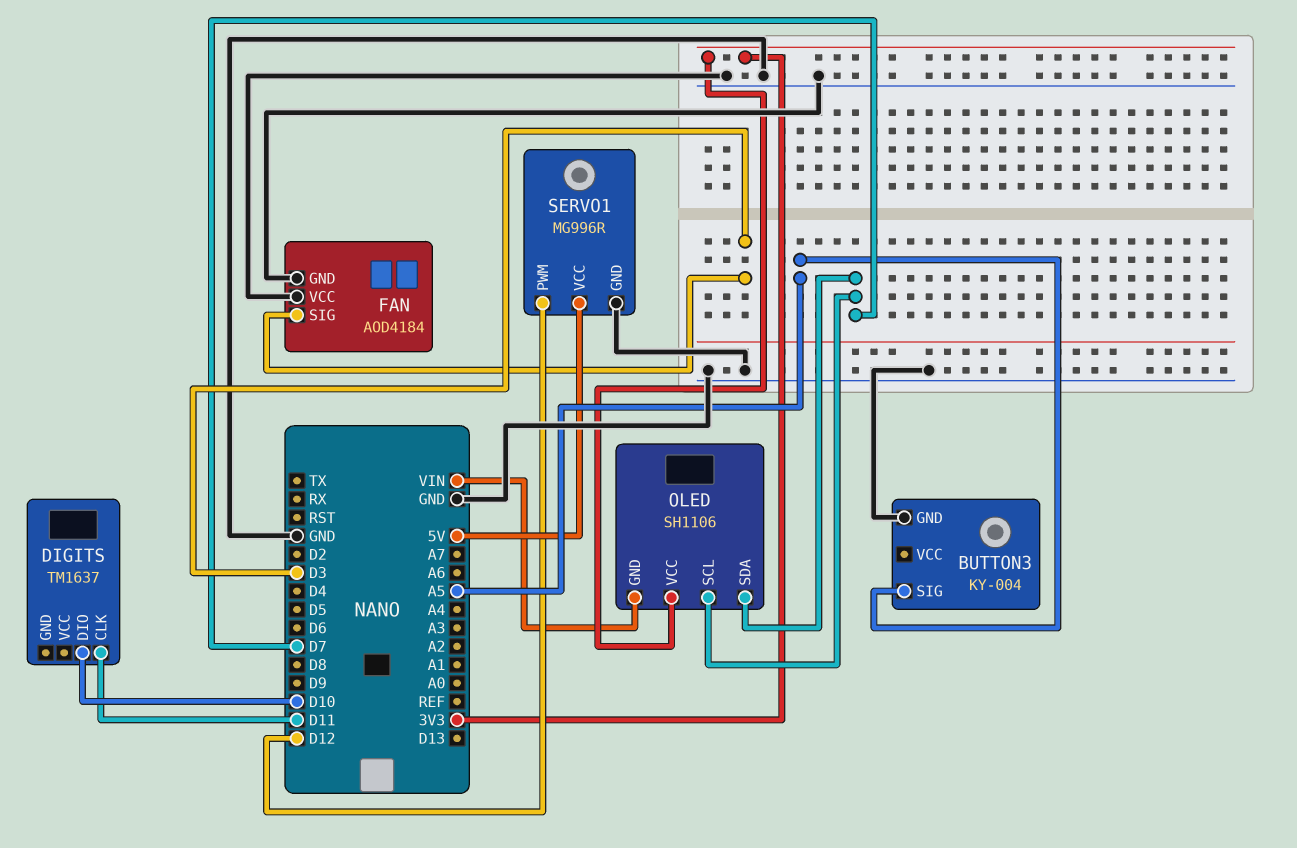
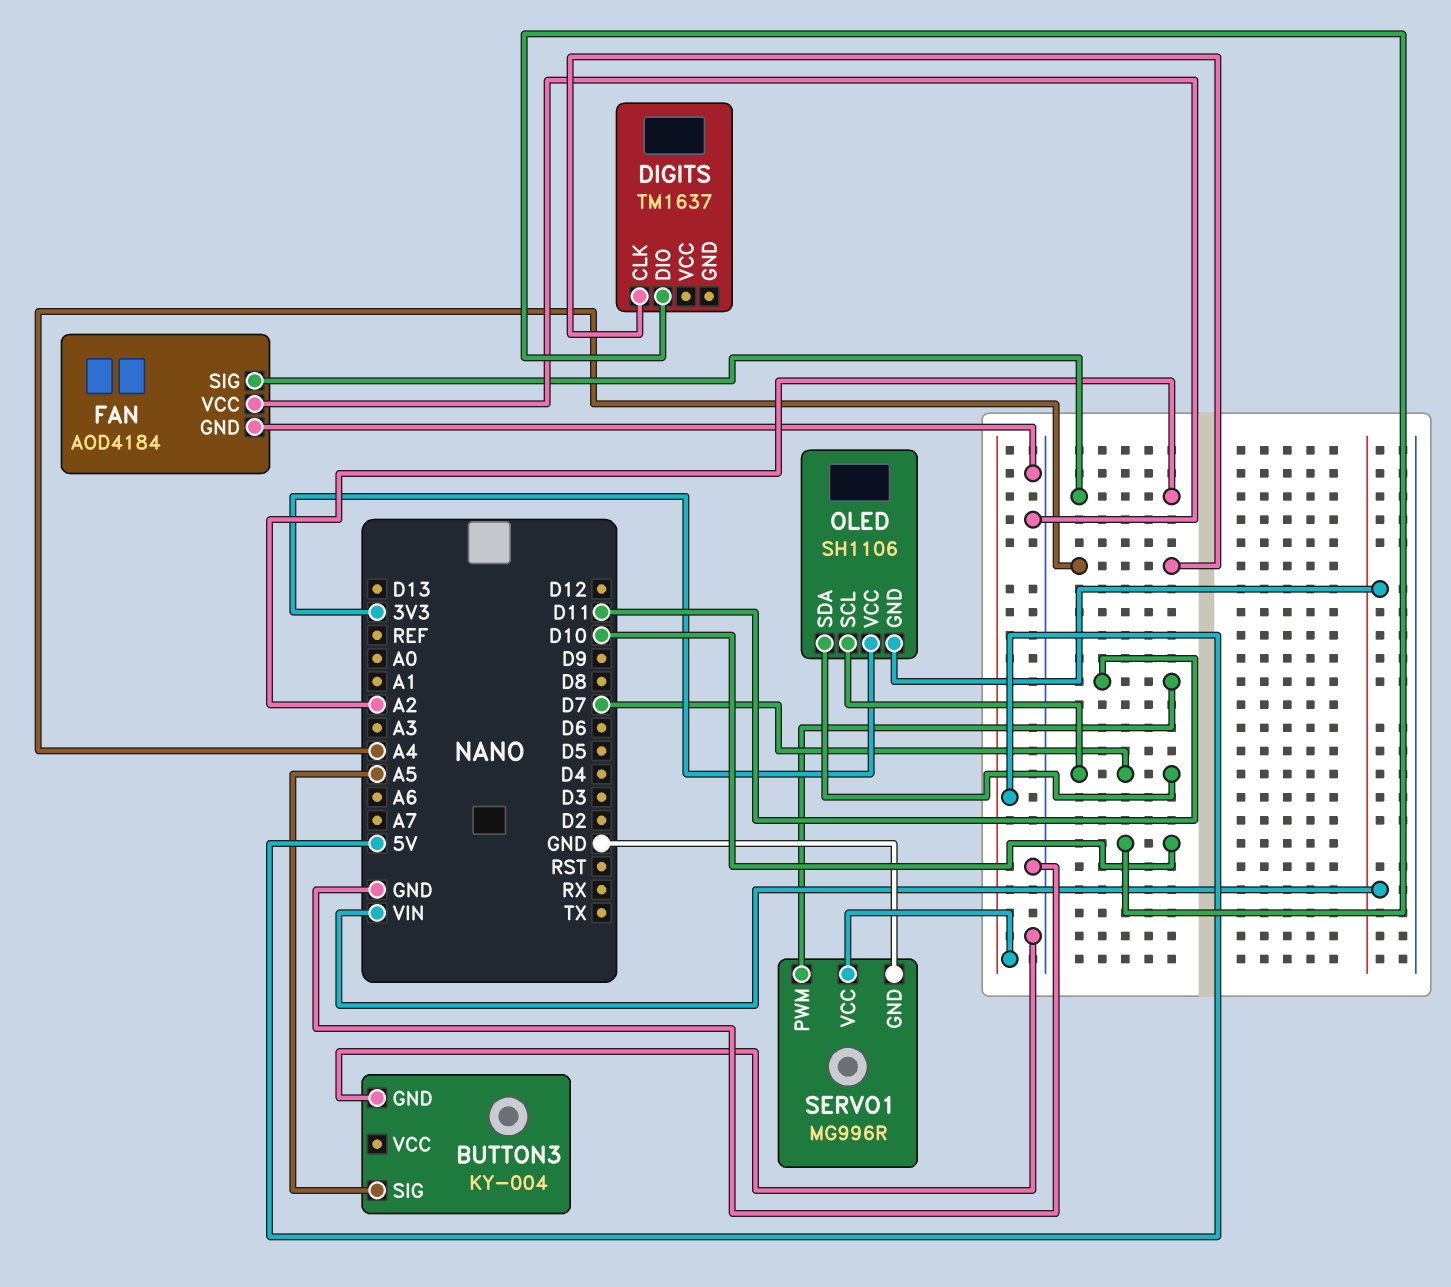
DIGITS pin CLK: D11 -> A4
FAN pin SIG: D3 -> A2
SERVO1 pin PWM: D12 -> D11

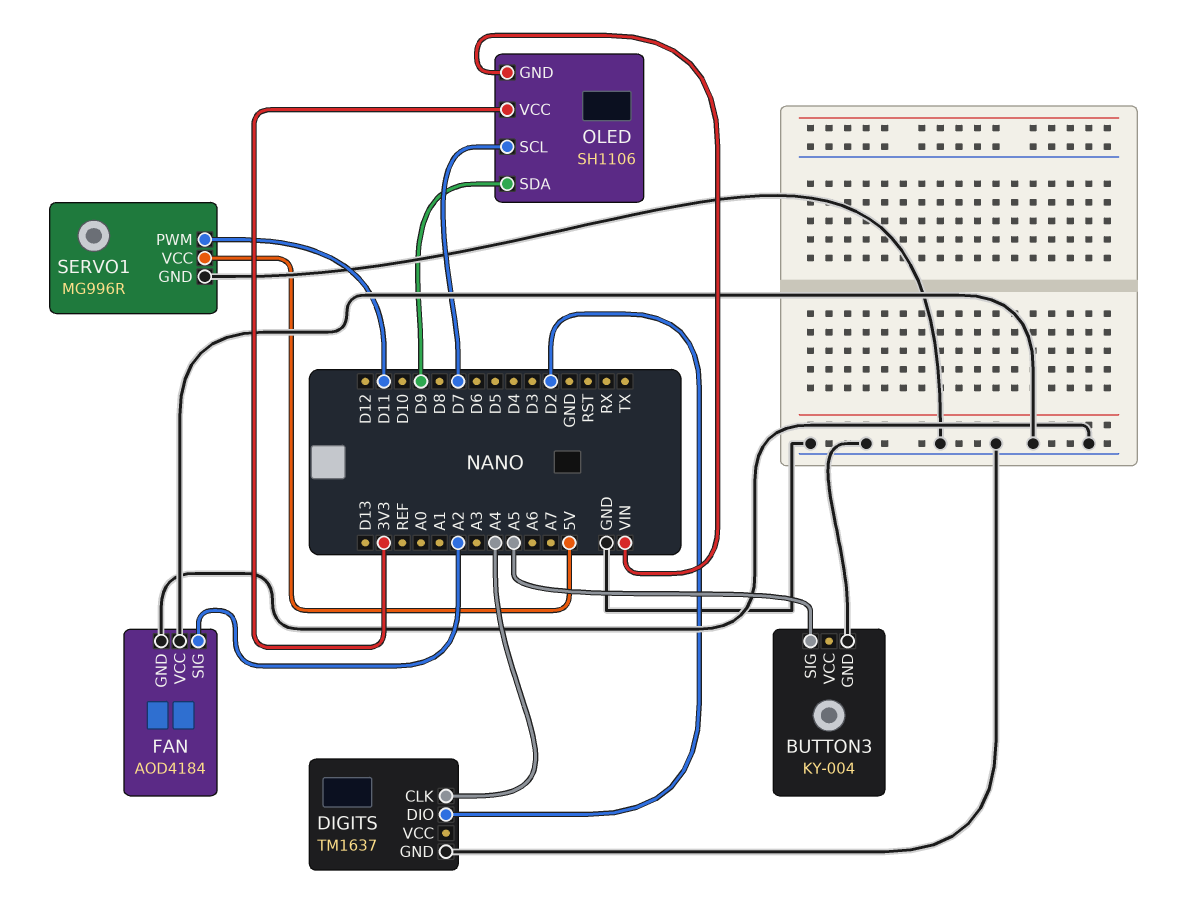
DIGITS pin DIO: D10 -> D2
DIGITS pin GND: none -> GND
OLED pin SDA: D7 -> D9

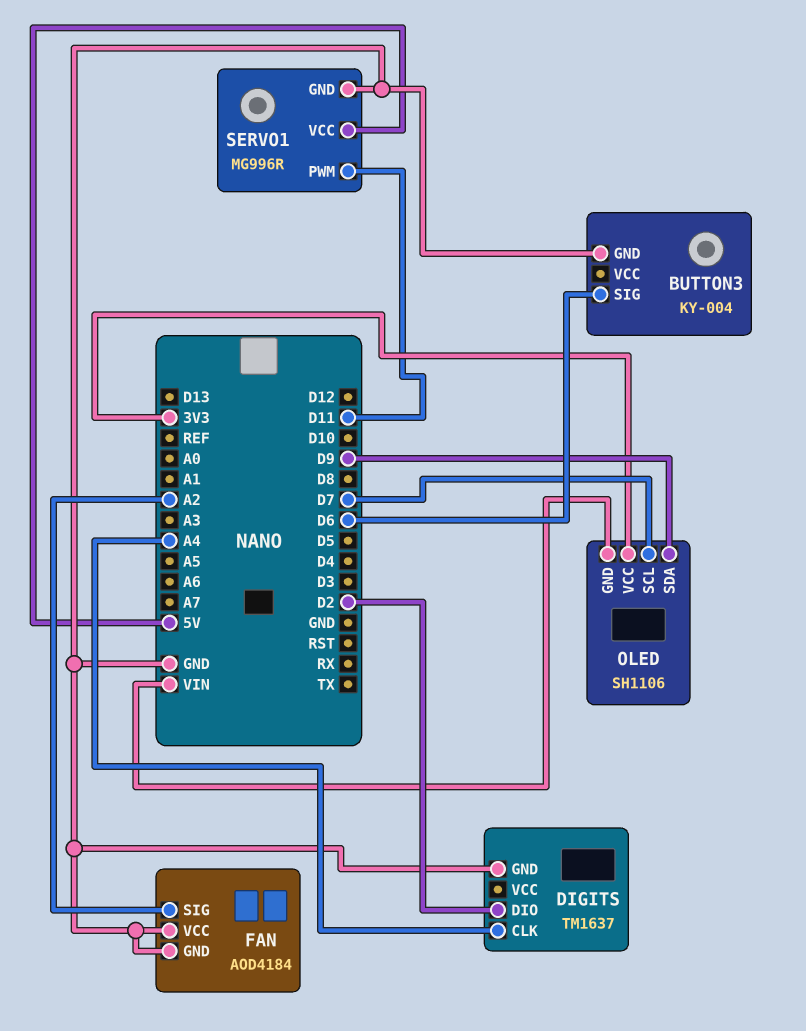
BUTTON3 pin SIG: A5 -> D6

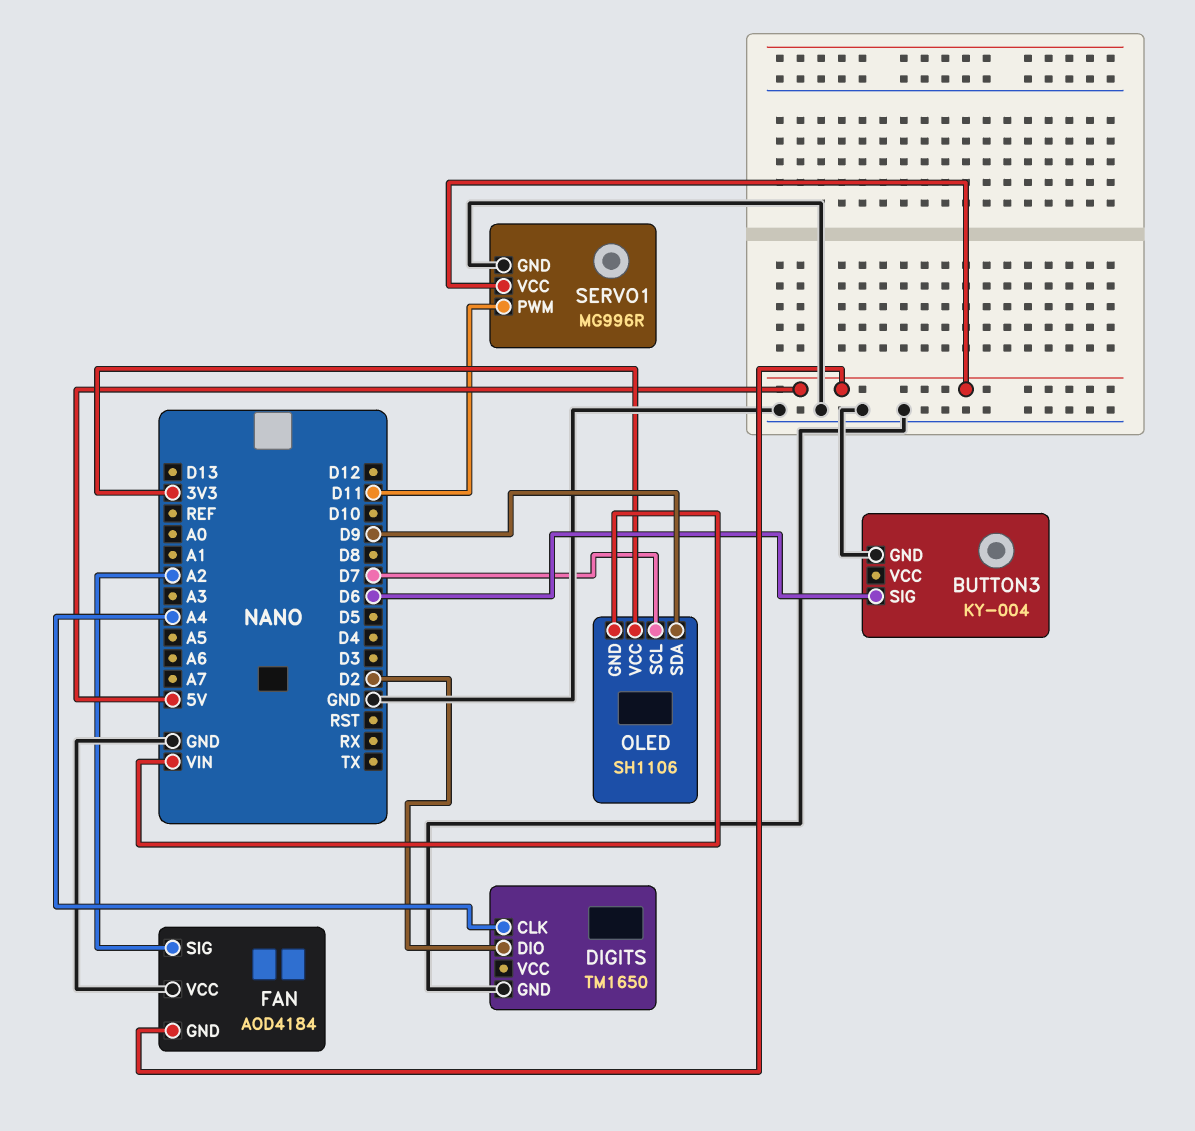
DIGITS: TM1637 -> TM1650
FAN pin GND: GND -> 5V

